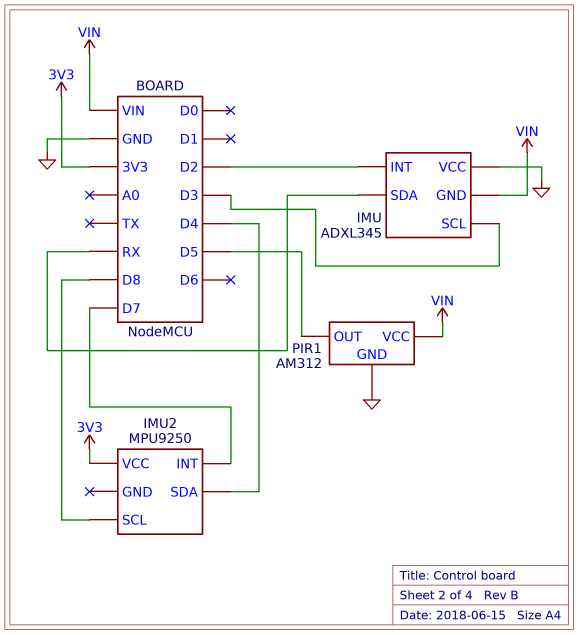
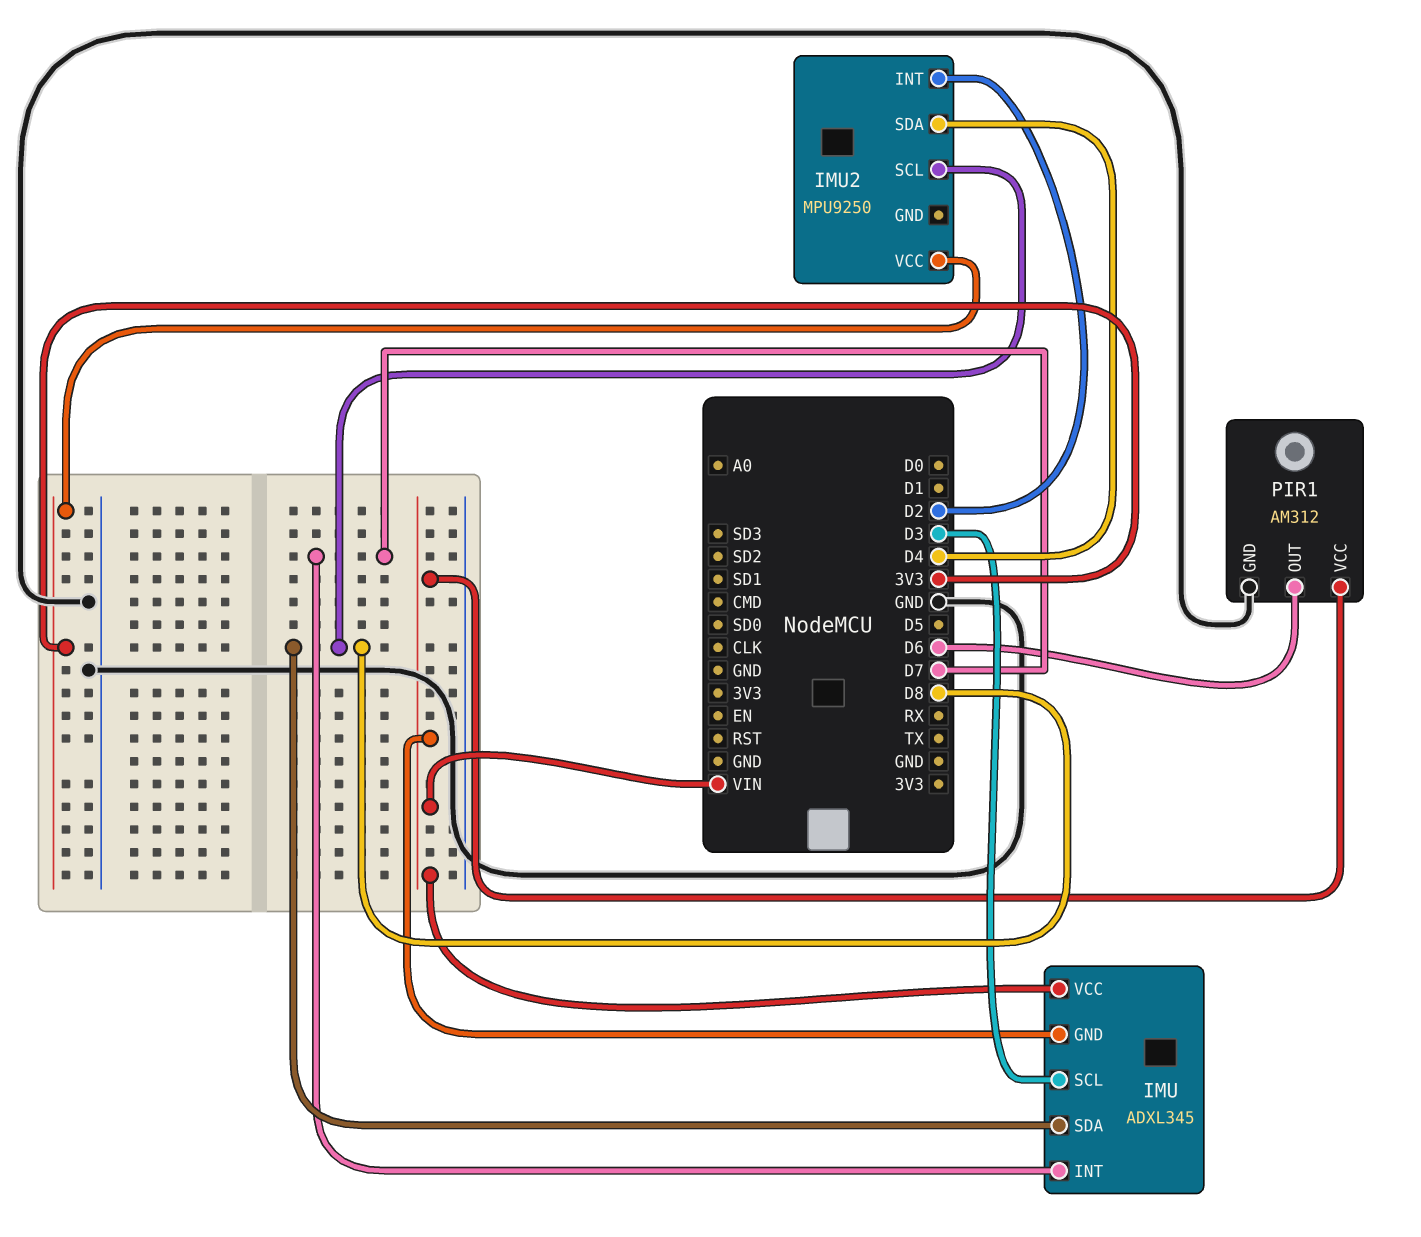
IMU pin INT: D2 -> D7
IMU pin SDA: RX -> D8
IMU pin VCC: GND -> VIN
IMU2 pin INT: D7 -> D2
PIR1 pin OUT: D5 -> D6

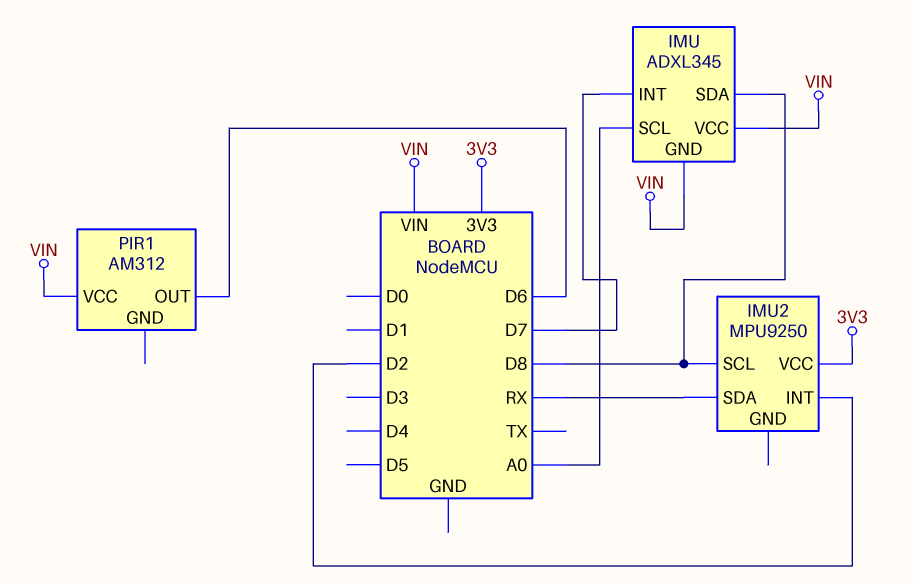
IMU pin SCL: D3 -> A0
IMU2 pin SDA: D4 -> RX
PIR1 pin GND: GND -> none

